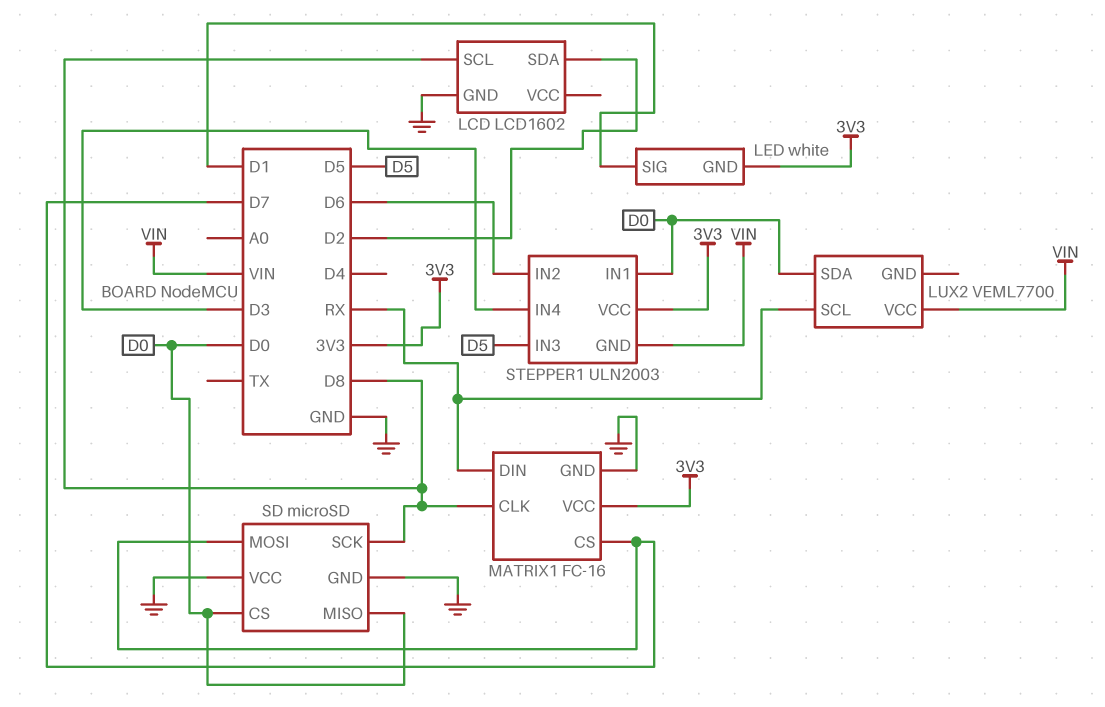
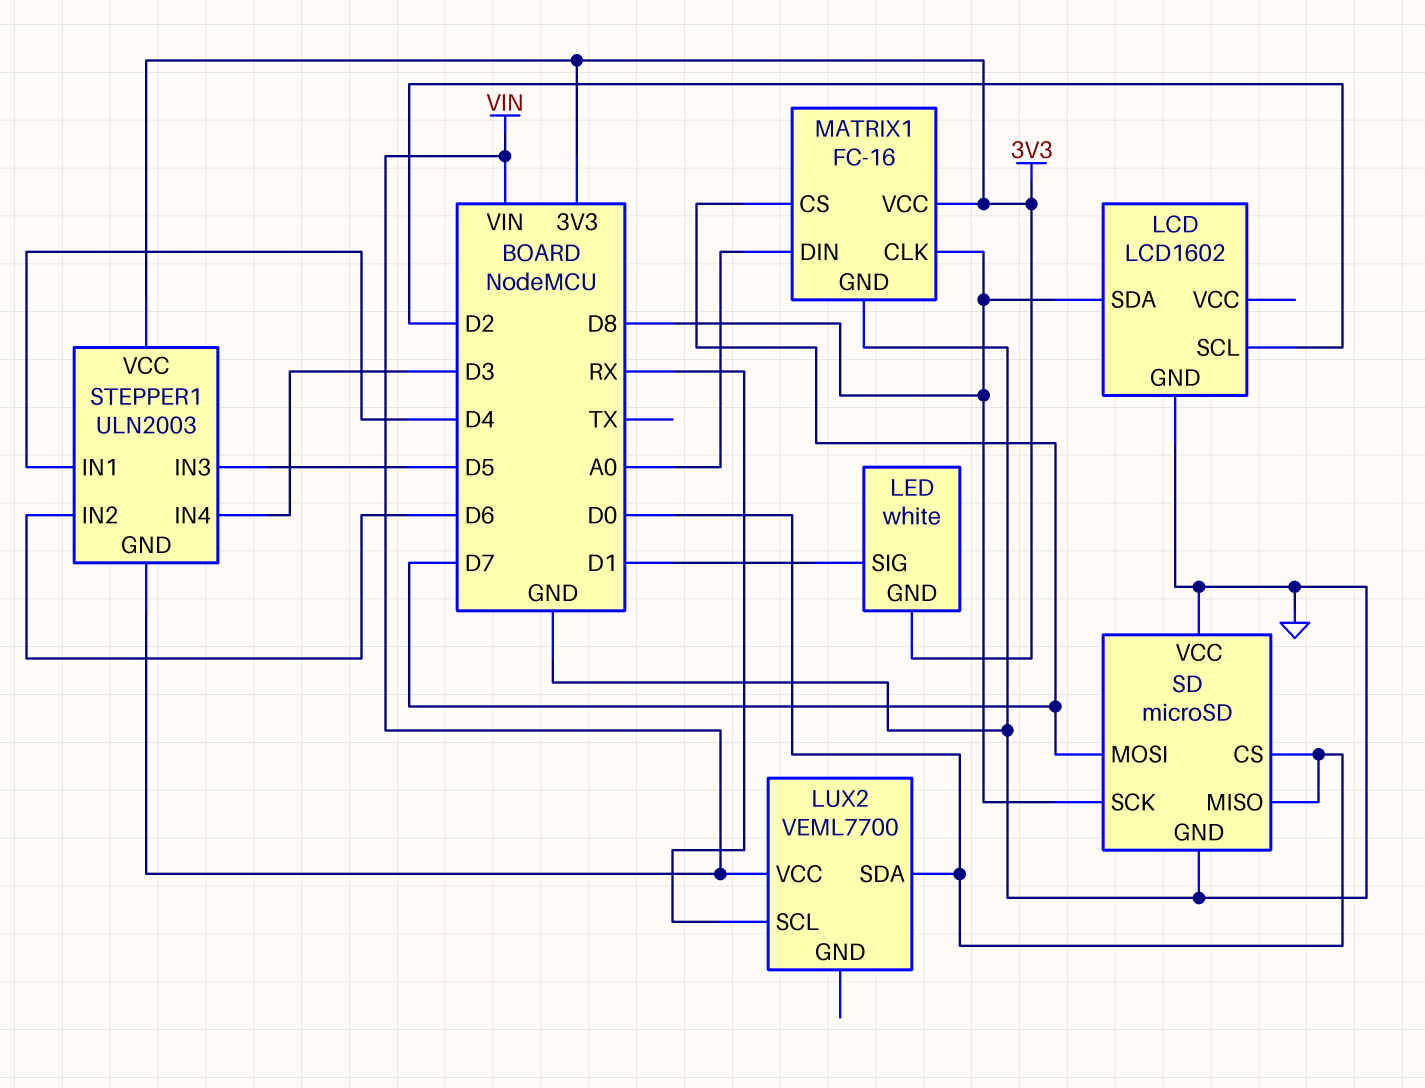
LCD pin SCL: D8 -> D2
LCD pin SDA: D2 -> D8
MATRIX1 pin DIN: RX -> A0
STEPPER1 pin IN1: D0 -> D4

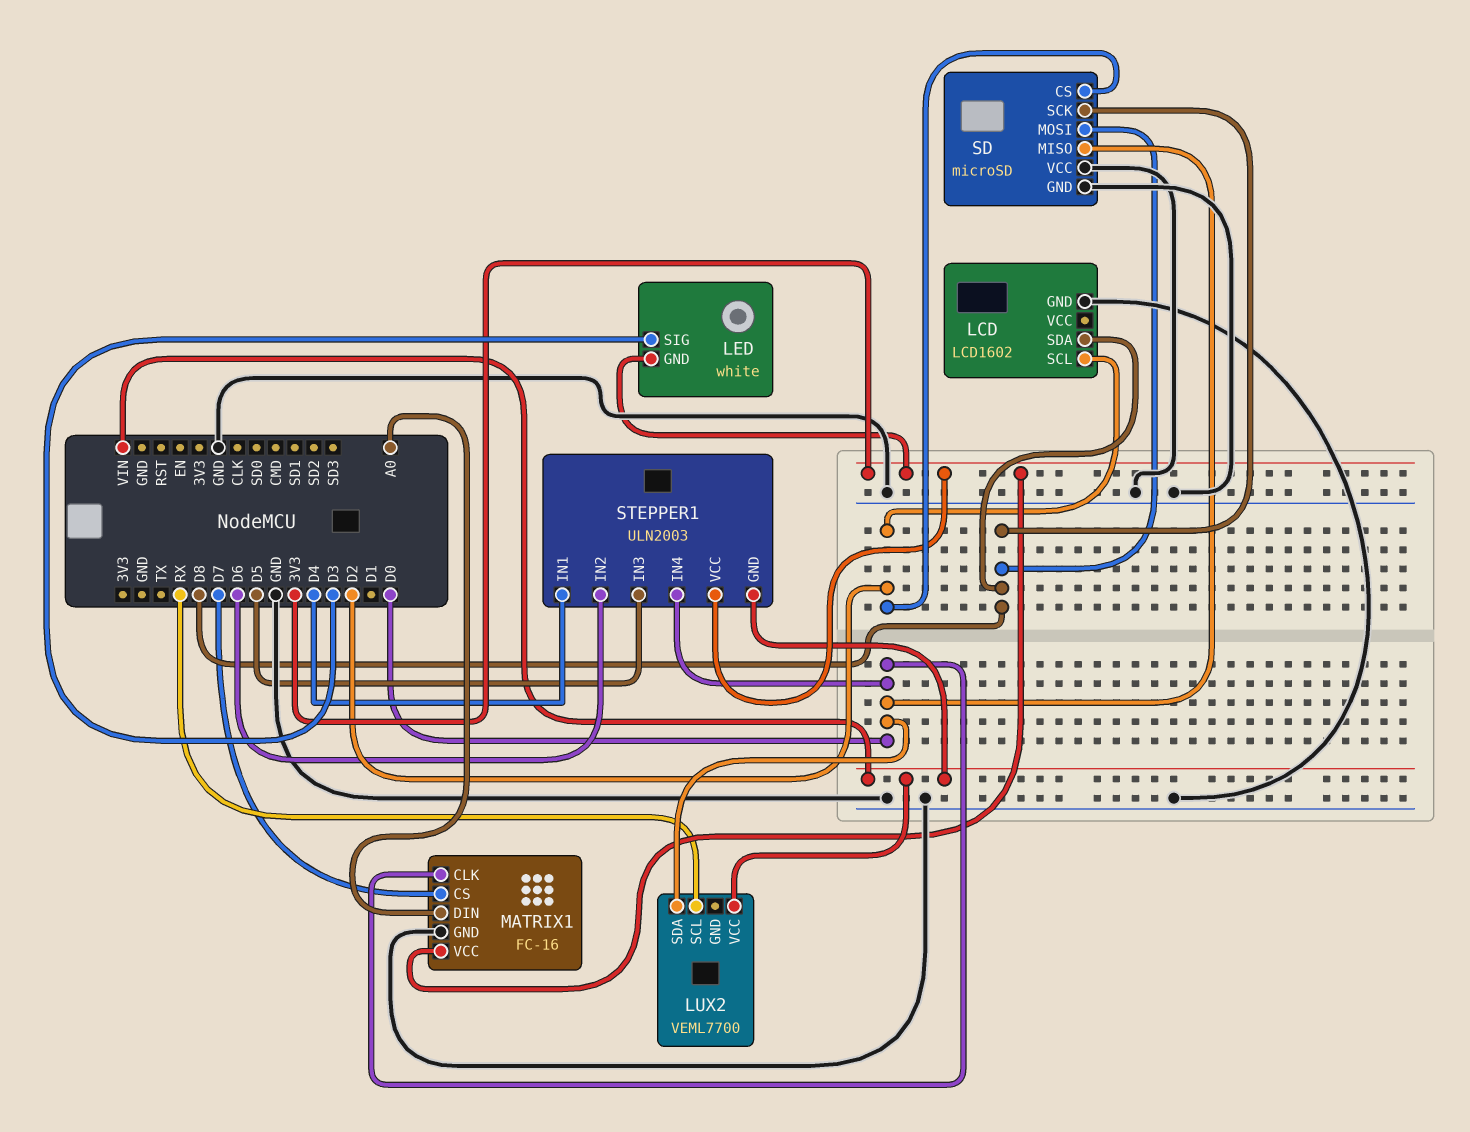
LED pin SIG: D1 -> D3
MATRIX1 pin CLK: D8 -> D0
SD pin CS: D0 -> D2
SD pin MOSI: D7 -> D8
STEPPER1 pin IN4: D3 -> D0

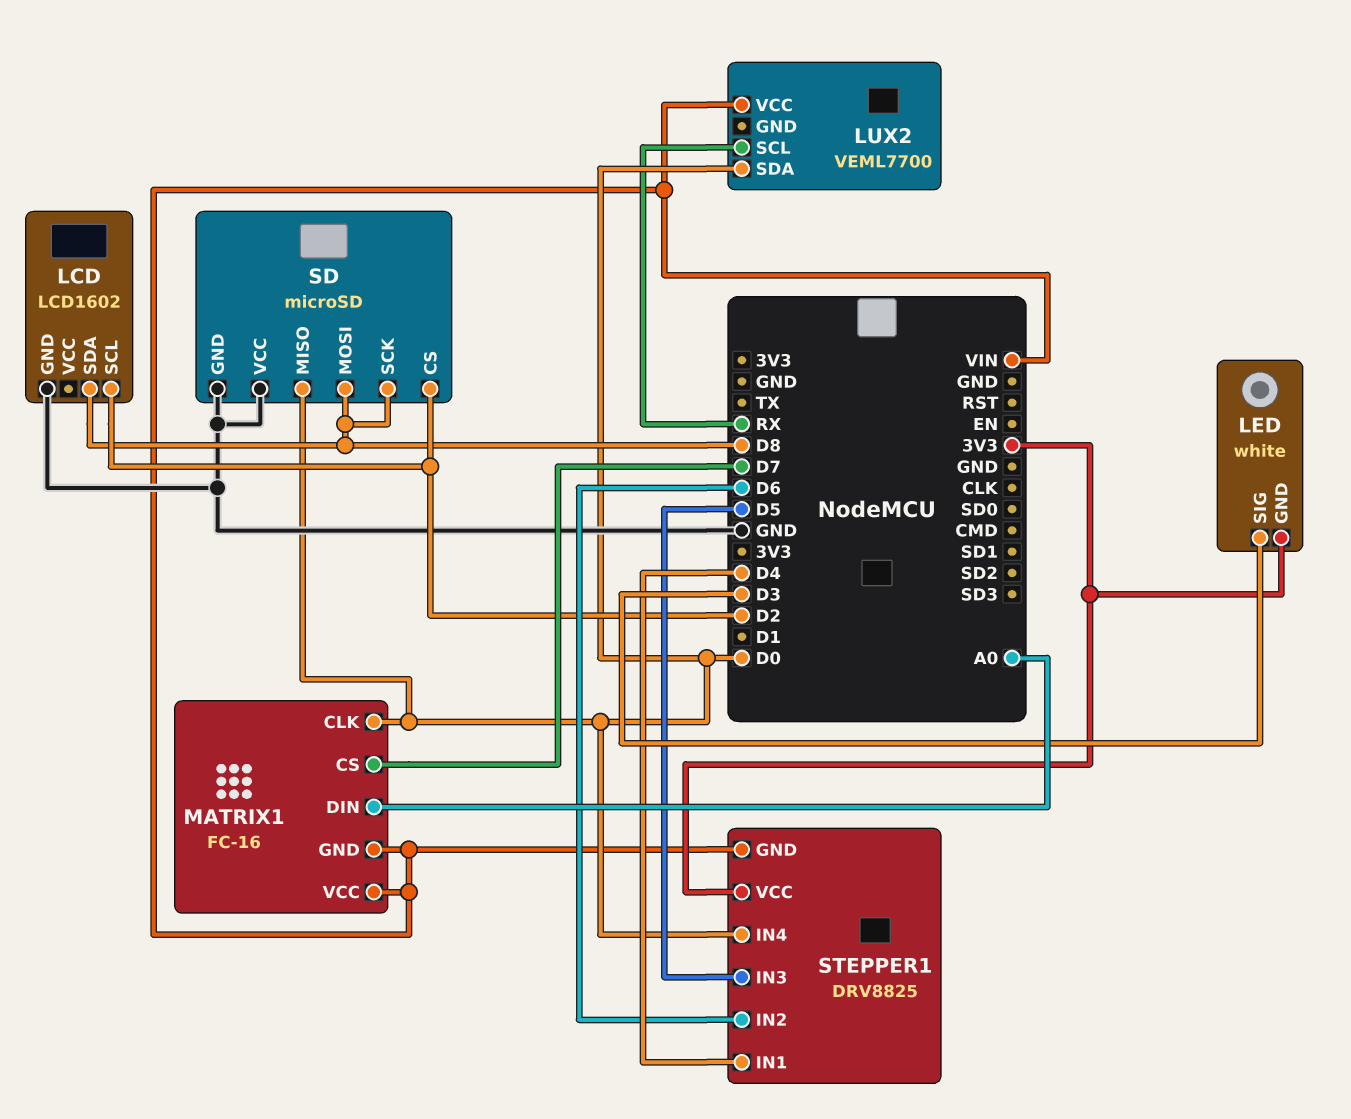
MATRIX1 pin GND: GND -> VIN
MATRIX1 pin VCC: 3V3 -> VIN
STEPPER1: ULN2003 -> DRV8825

